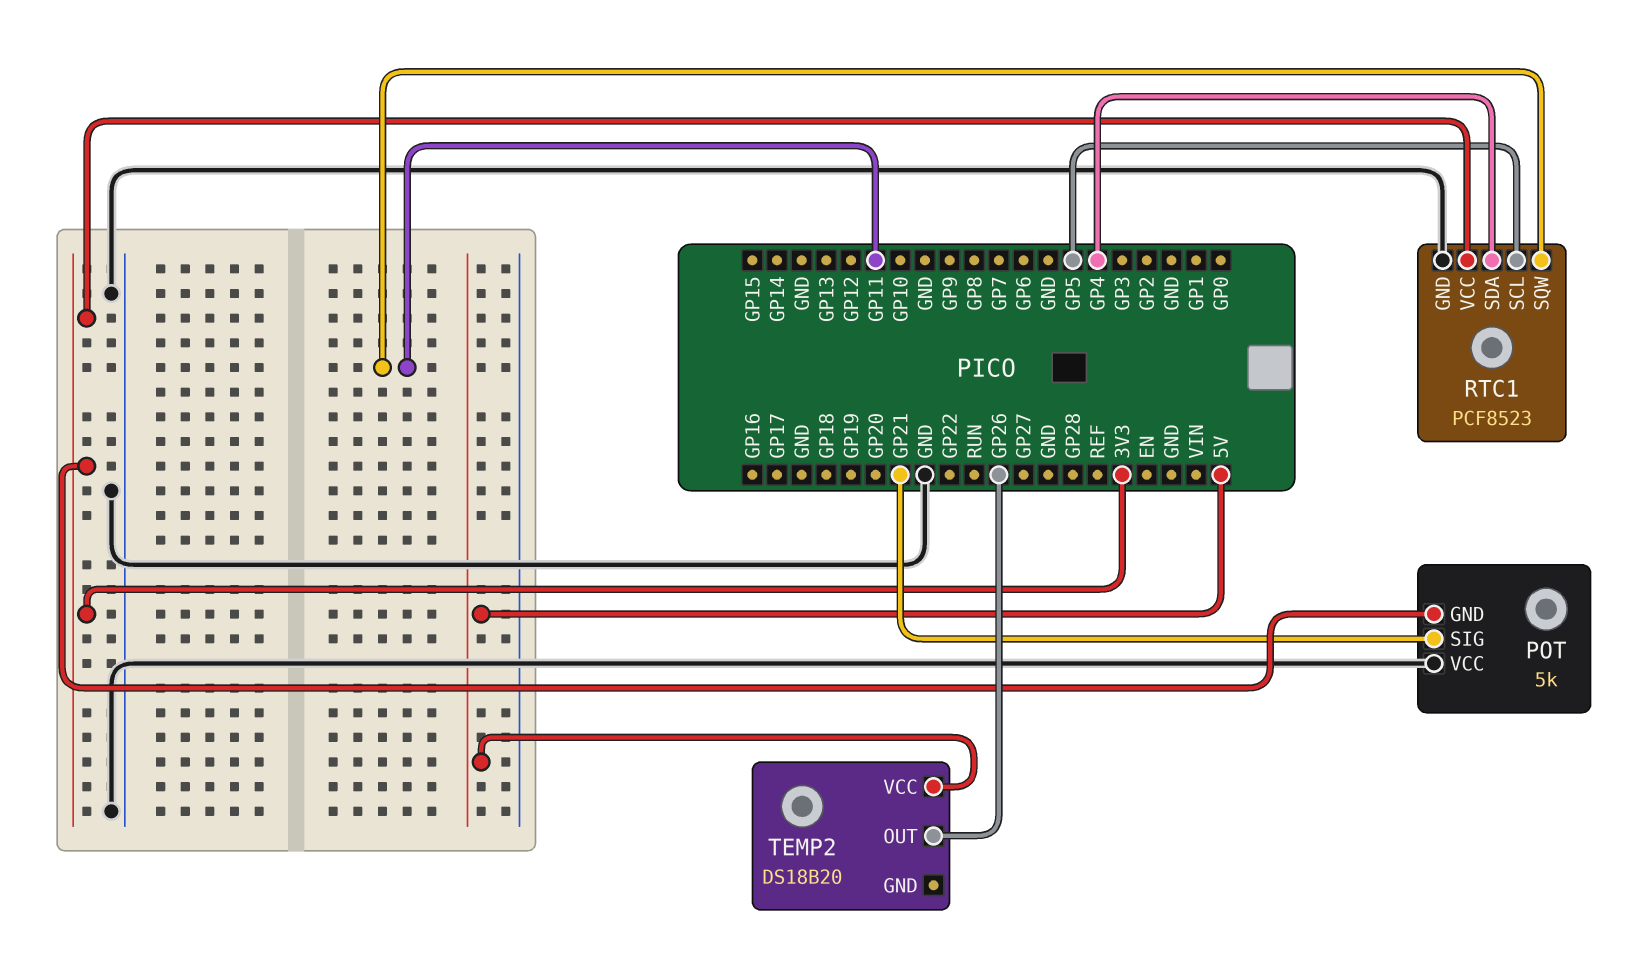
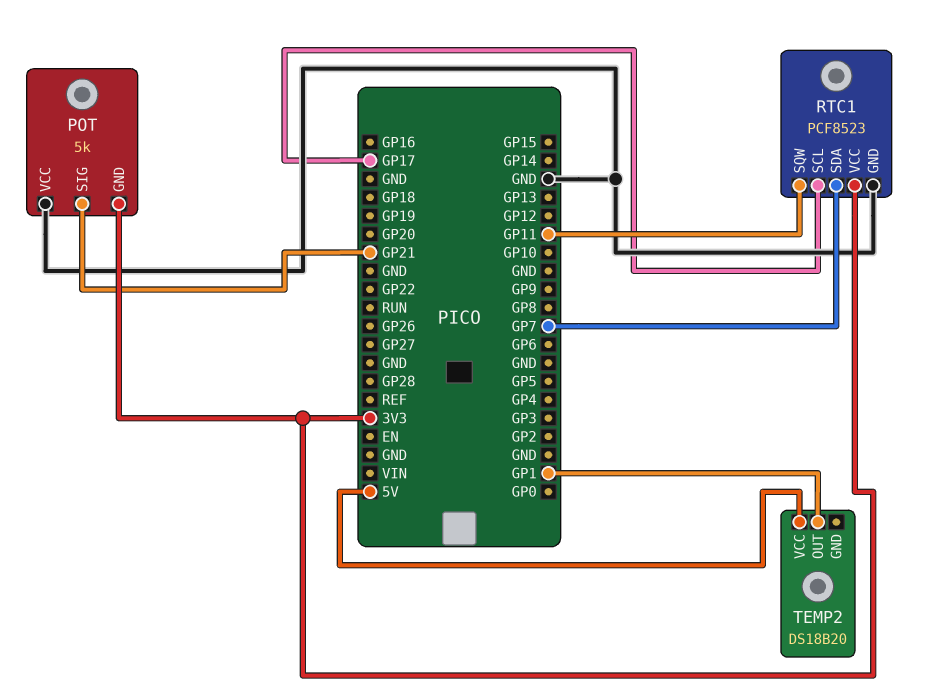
RTC1 pin SCL: GP5 -> GP17
RTC1 pin SDA: GP4 -> GP7
TEMP2 pin OUT: GP26 -> GP1

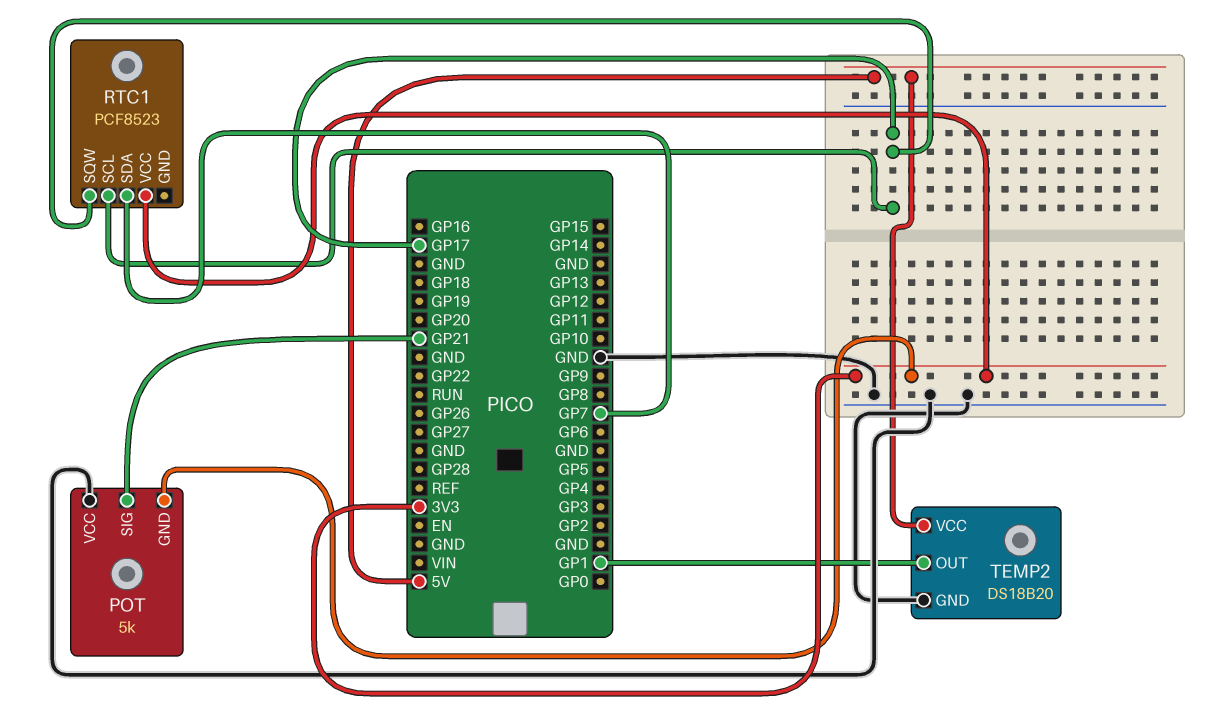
RTC1 pin GND: GND -> none
RTC1 pin SQW: GP11 -> GP17
TEMP2 pin GND: none -> GND

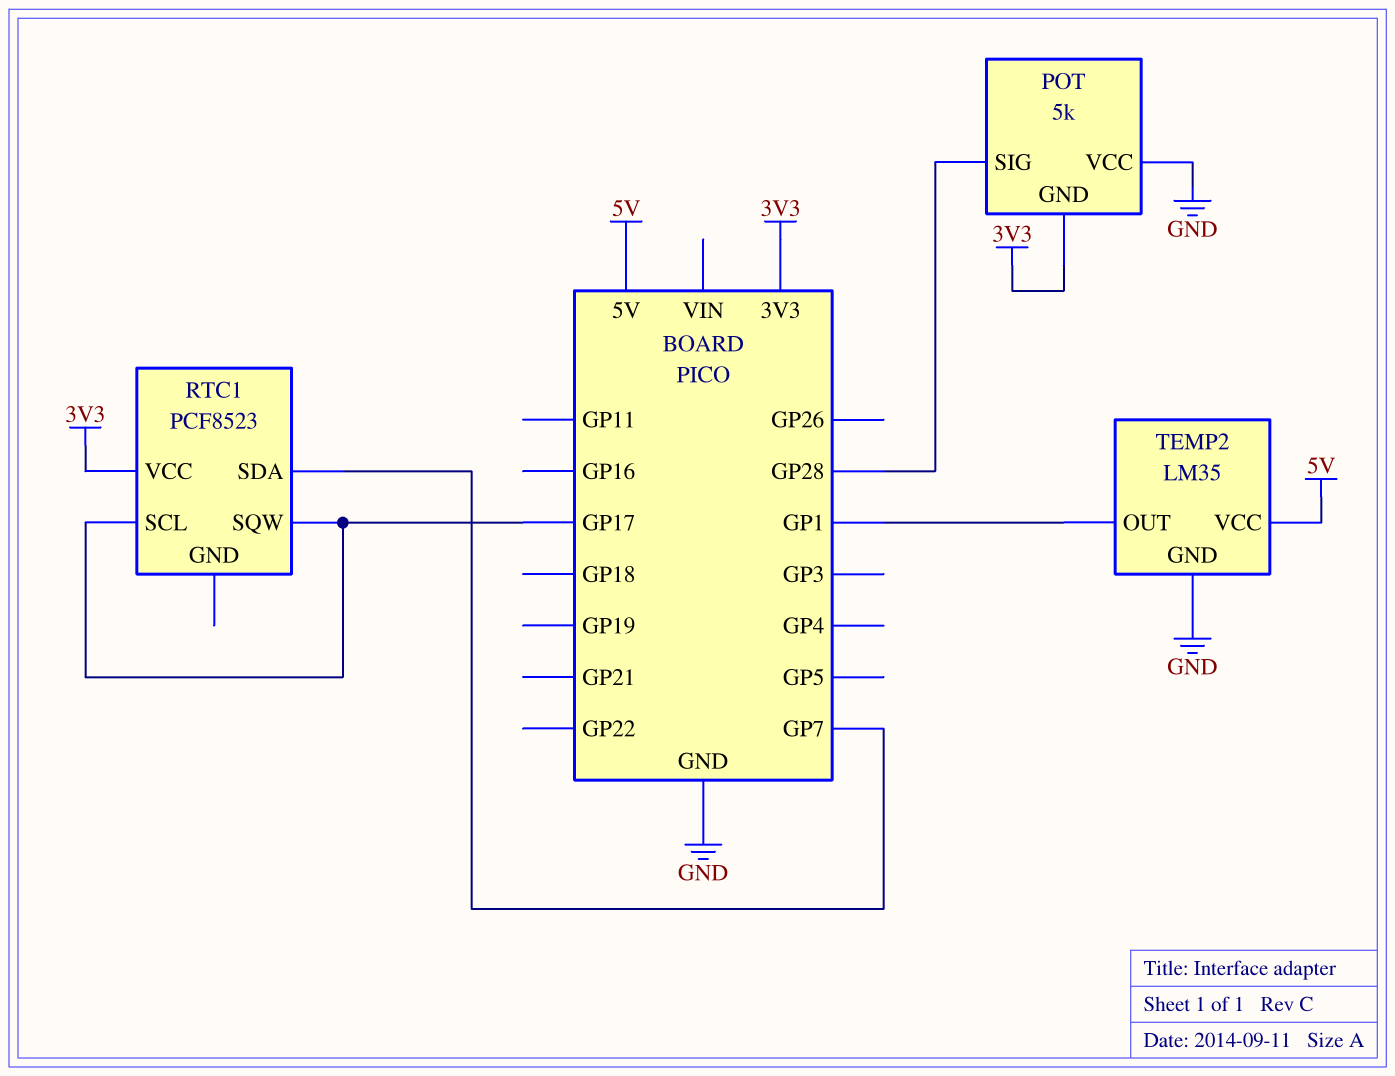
POT pin SIG: GP21 -> GP28
TEMP2: DS18B20 -> LM35

